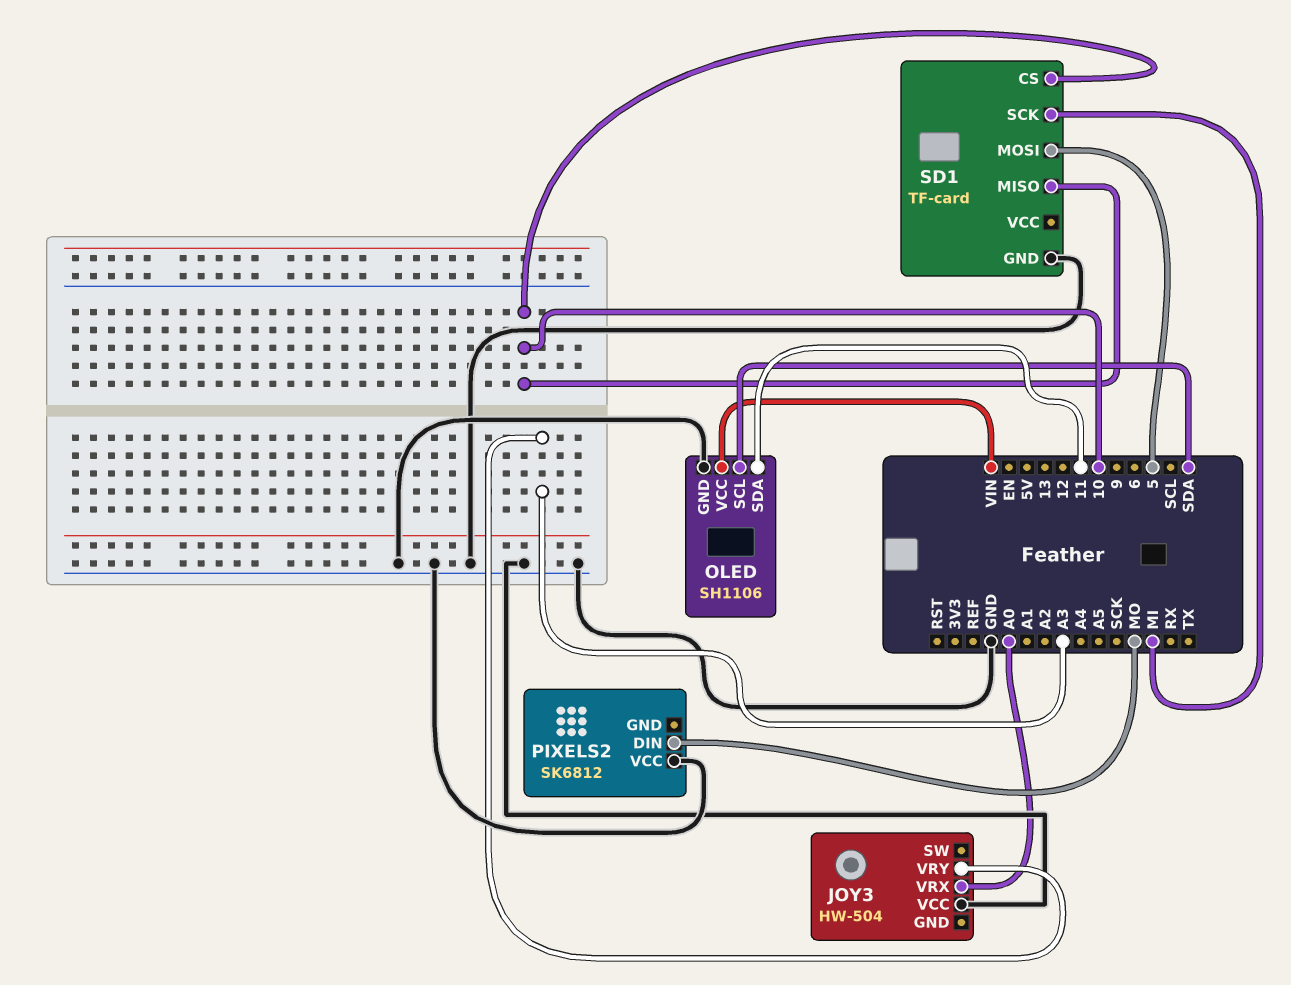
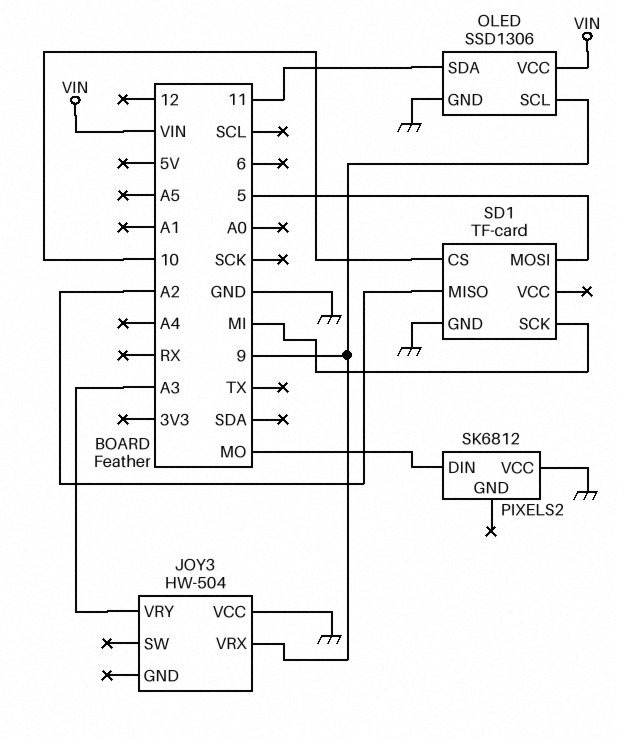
JOY3 pin VRX: A0 -> 9
OLED: SH1106 -> SSD1306
OLED pin SCL: SDA -> 9
SD1 pin MISO: 10 -> A2

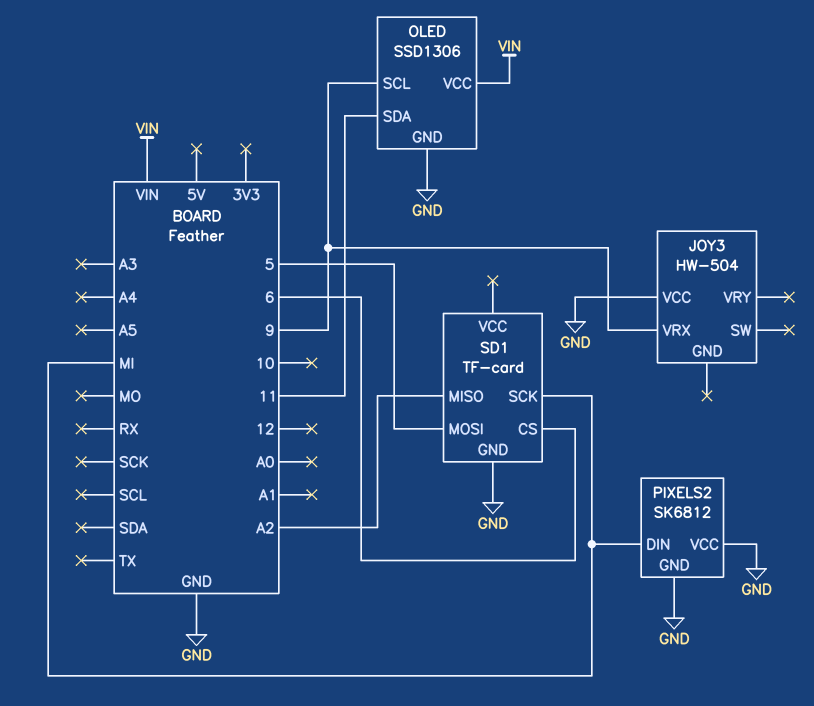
JOY3 pin VRY: A3 -> none
PIXELS2 pin DIN: MO -> MI
PIXELS2 pin GND: none -> GND
SD1 pin CS: 10 -> 6

